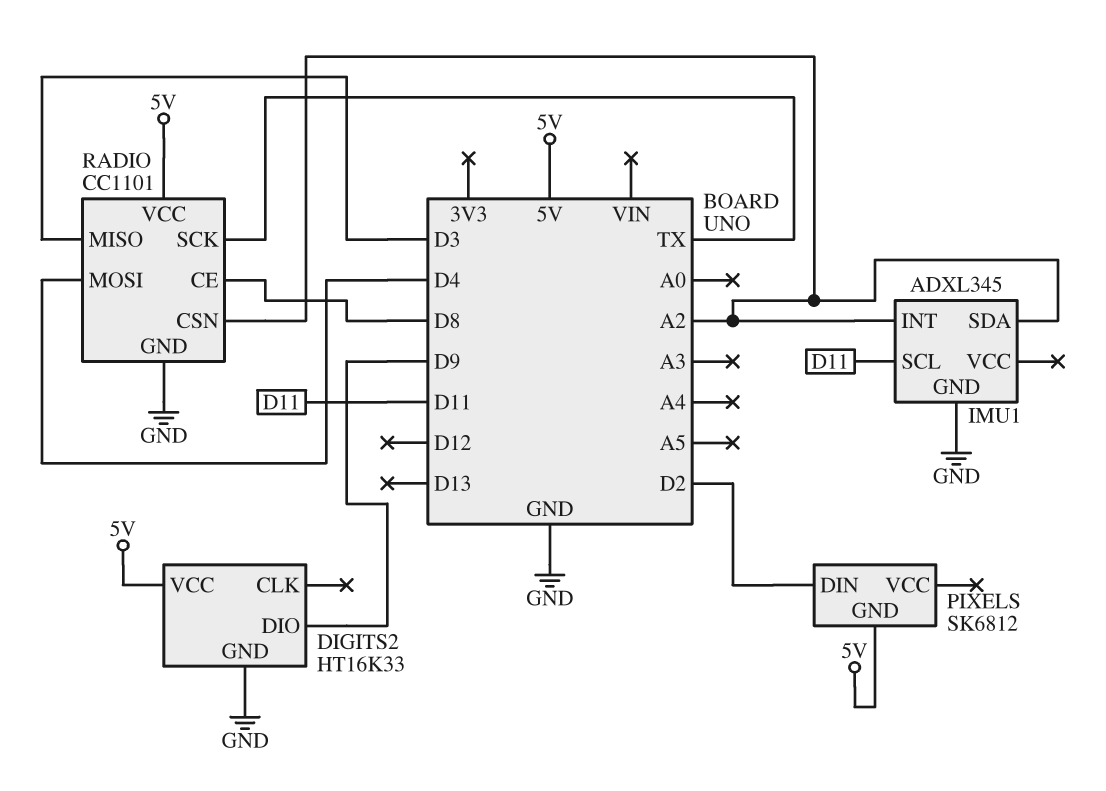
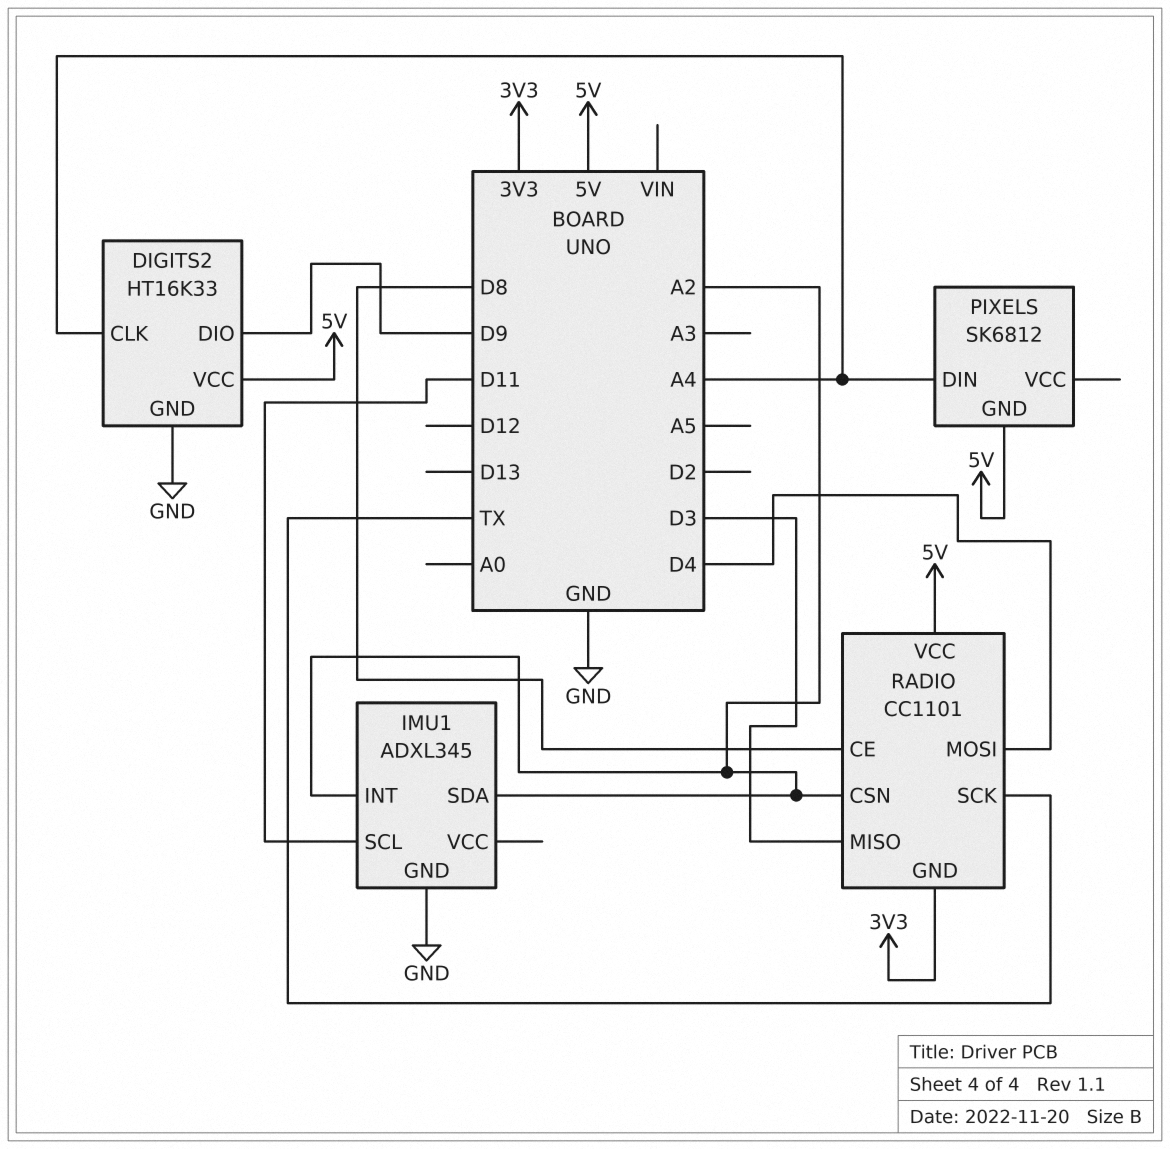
DIGITS2 pin CLK: none -> A4
PIXELS pin DIN: D2 -> A4
RADIO pin GND: GND -> 3V3

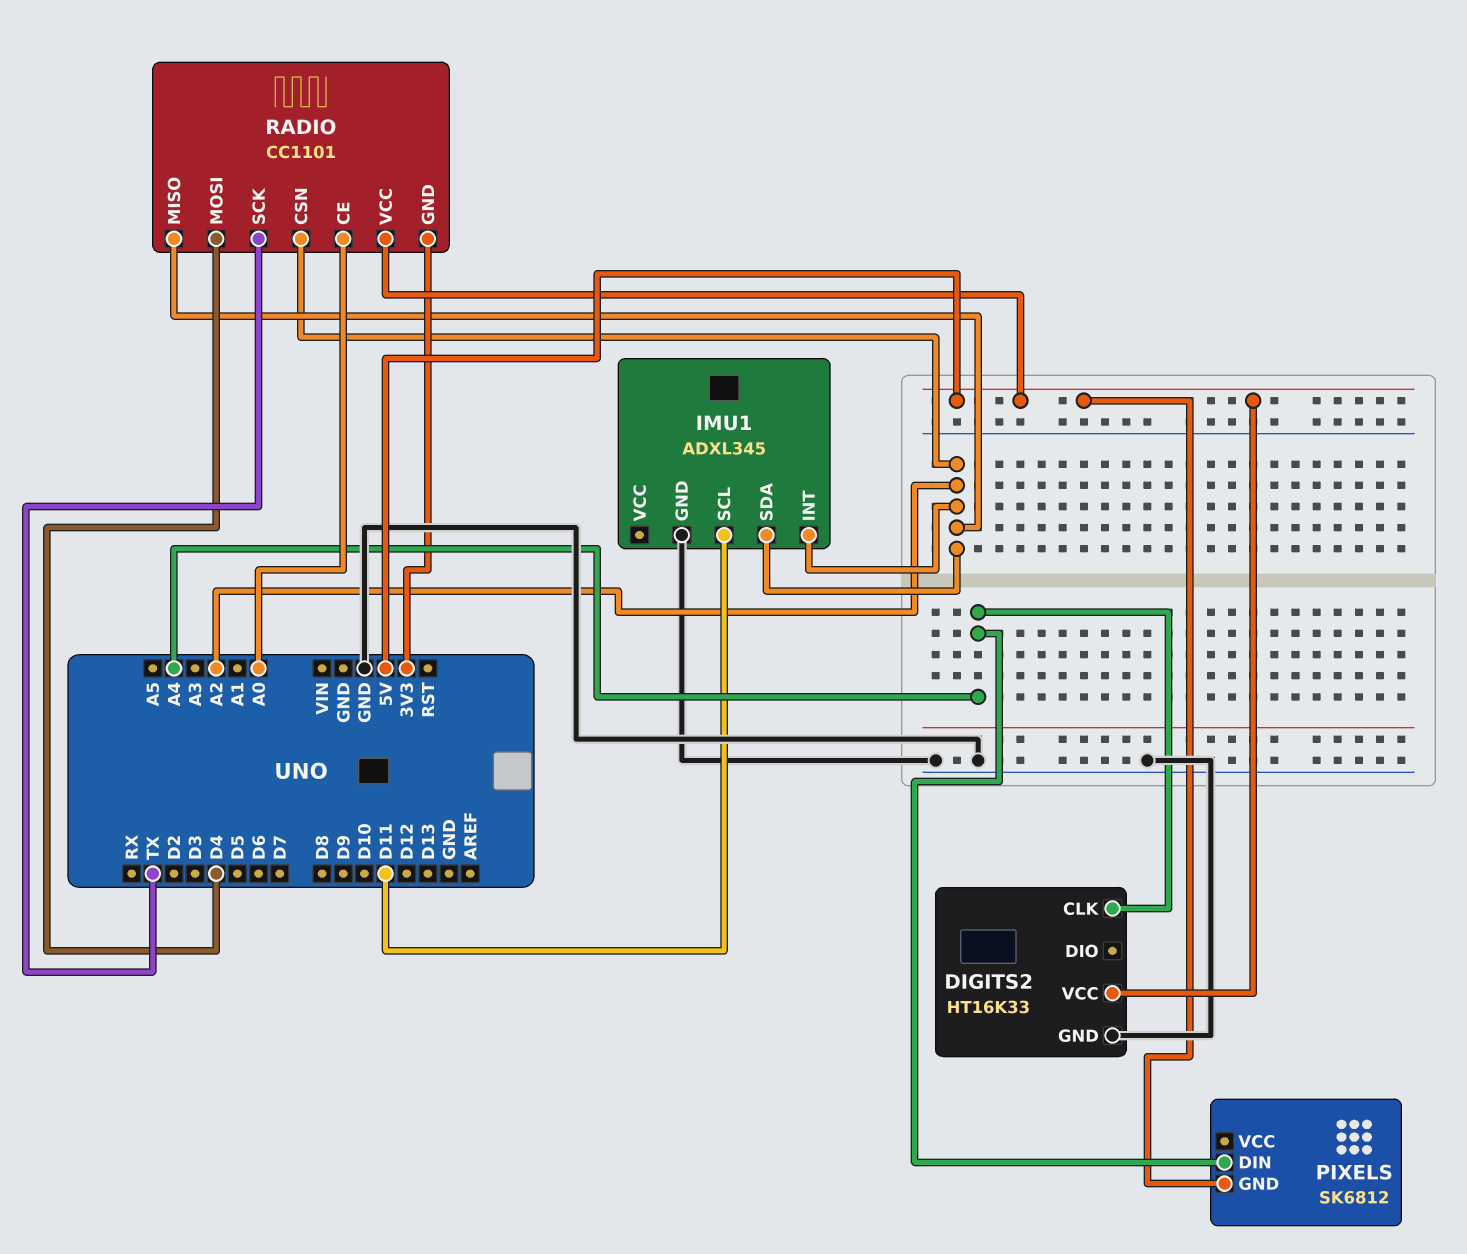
DIGITS2 pin DIO: D9 -> none
RADIO pin CE: D8 -> A0
RADIO pin MISO: D3 -> A2

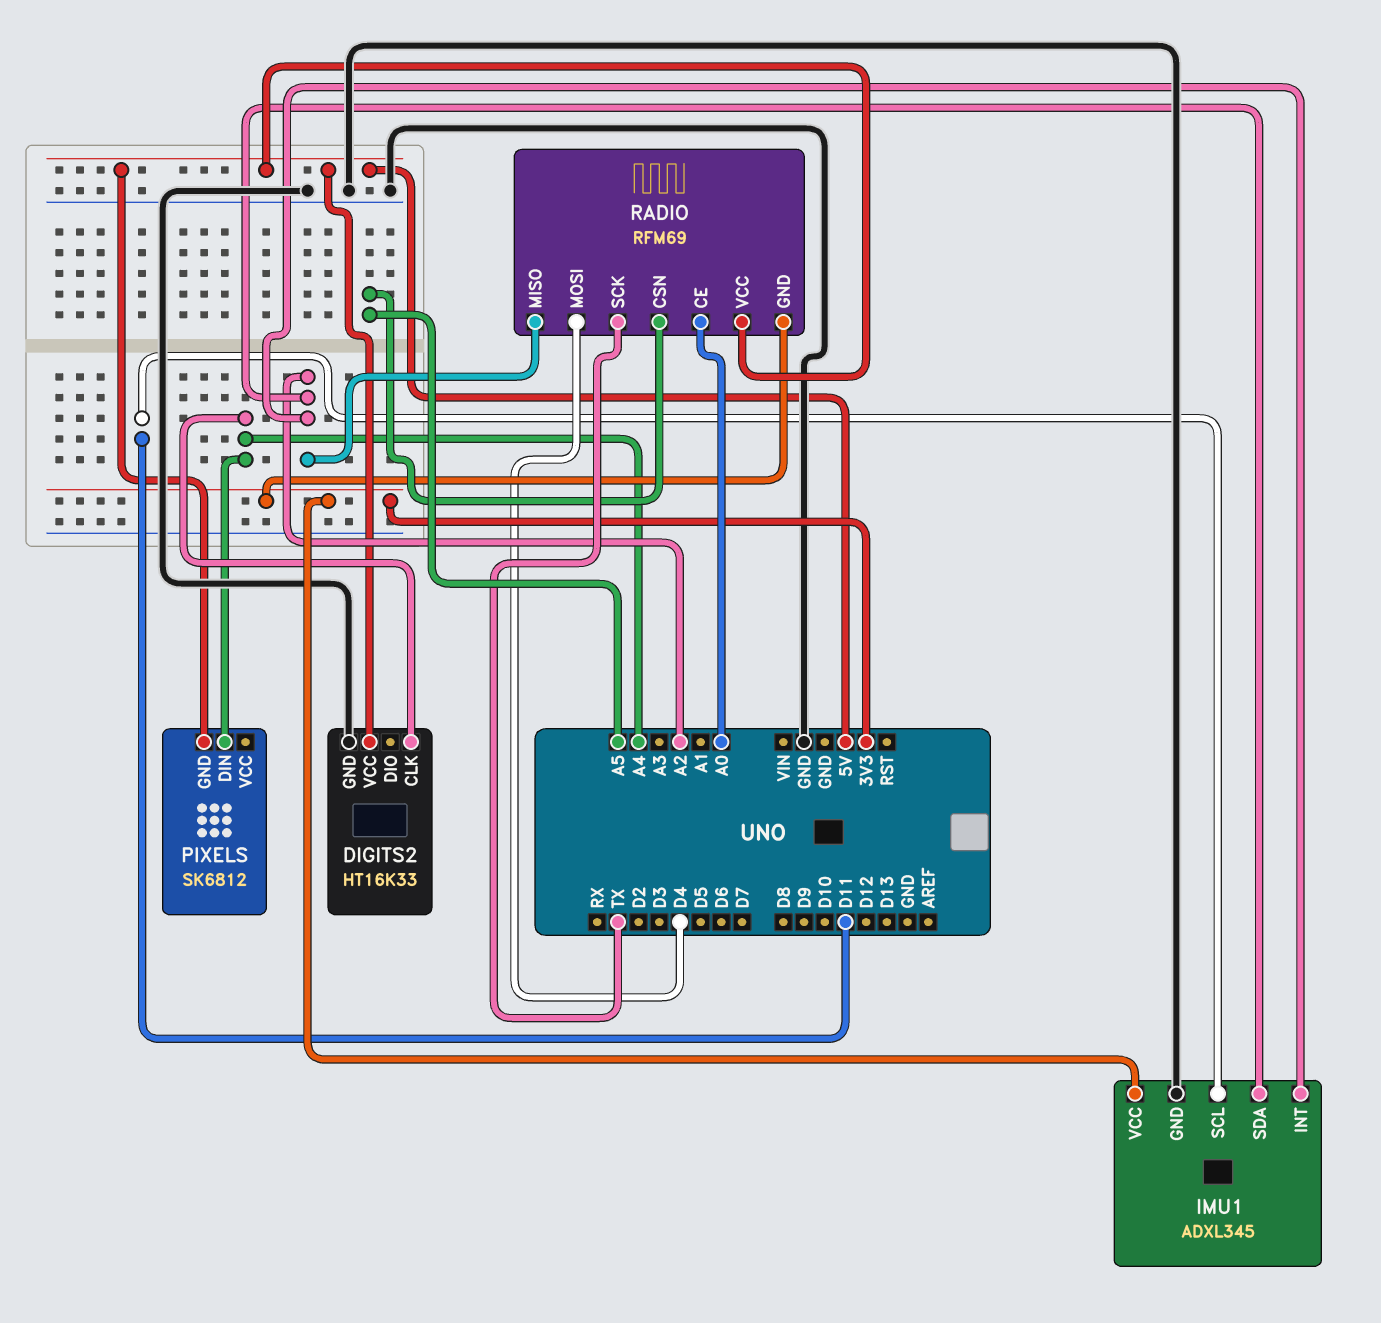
IMU1 pin VCC: none -> 3V3
RADIO: CC1101 -> RFM69
RADIO pin CSN: A2 -> A5

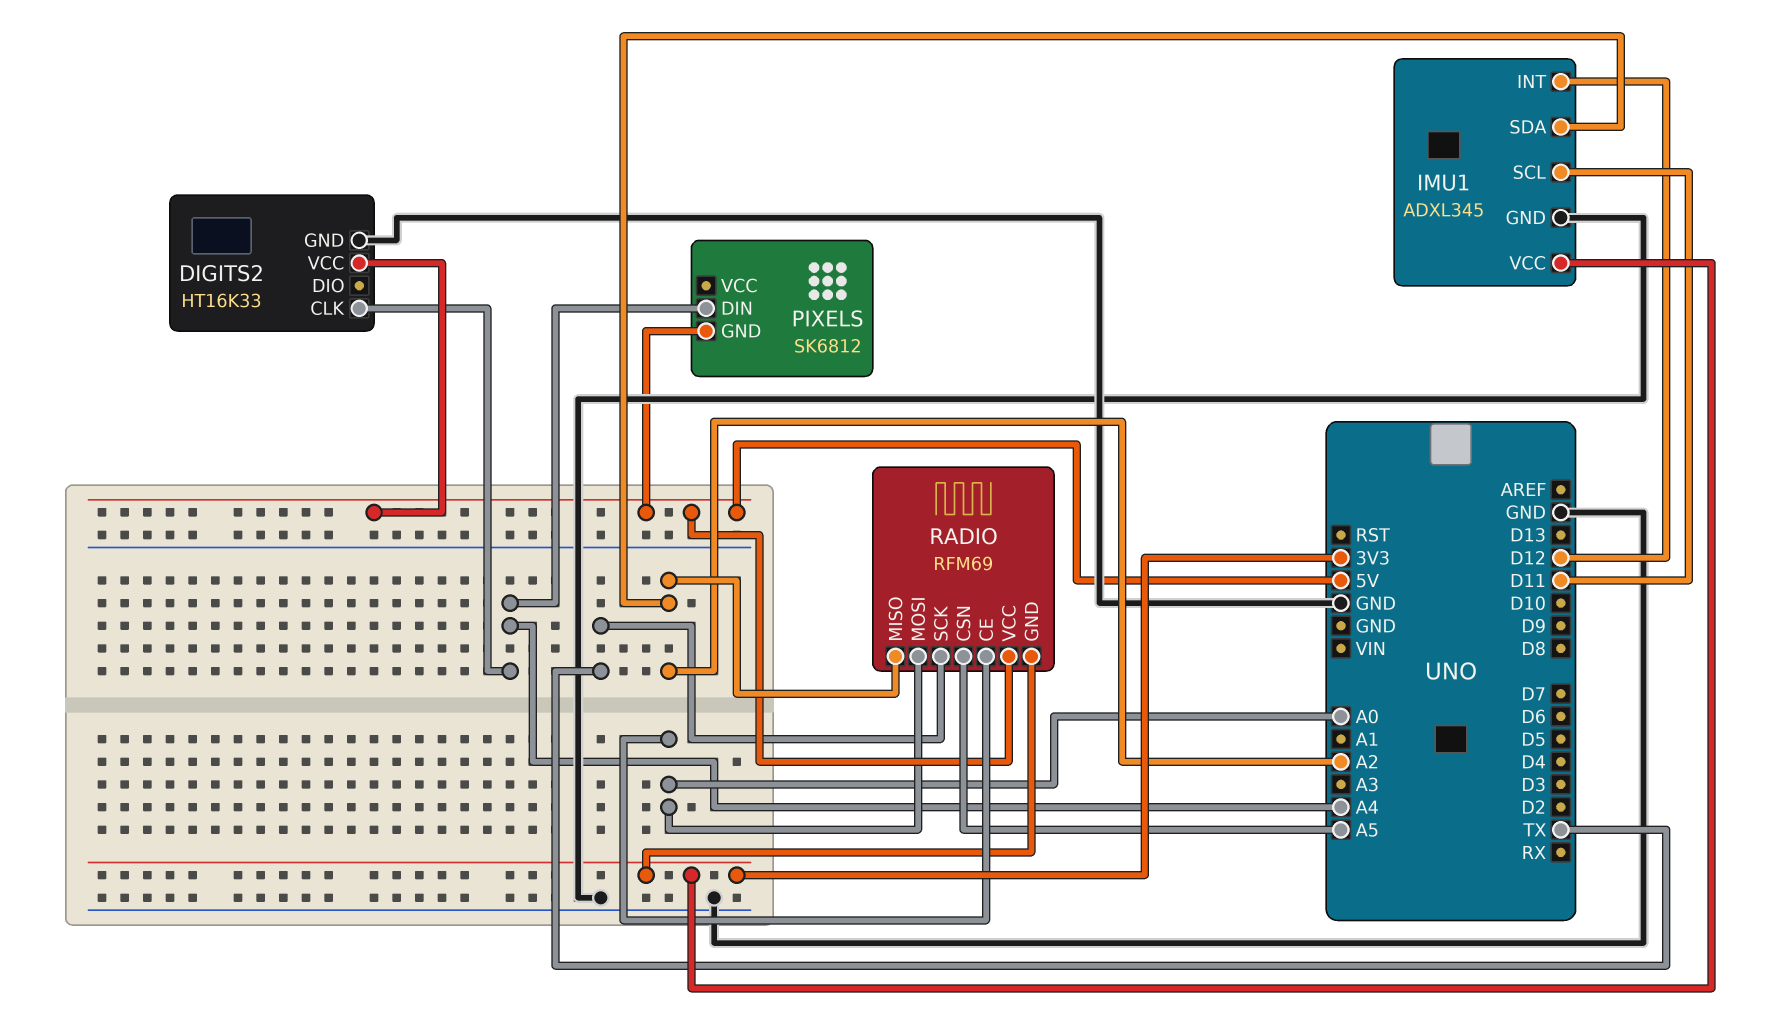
IMU1 pin INT: A2 -> D12
RADIO pin MOSI: D4 -> A0

